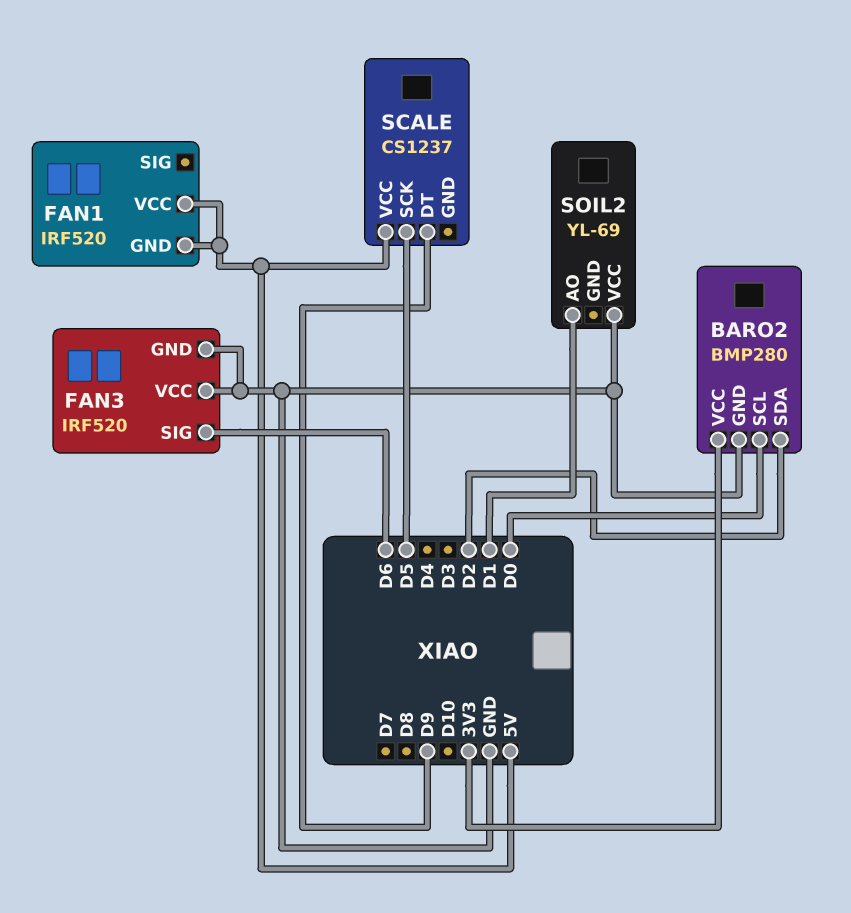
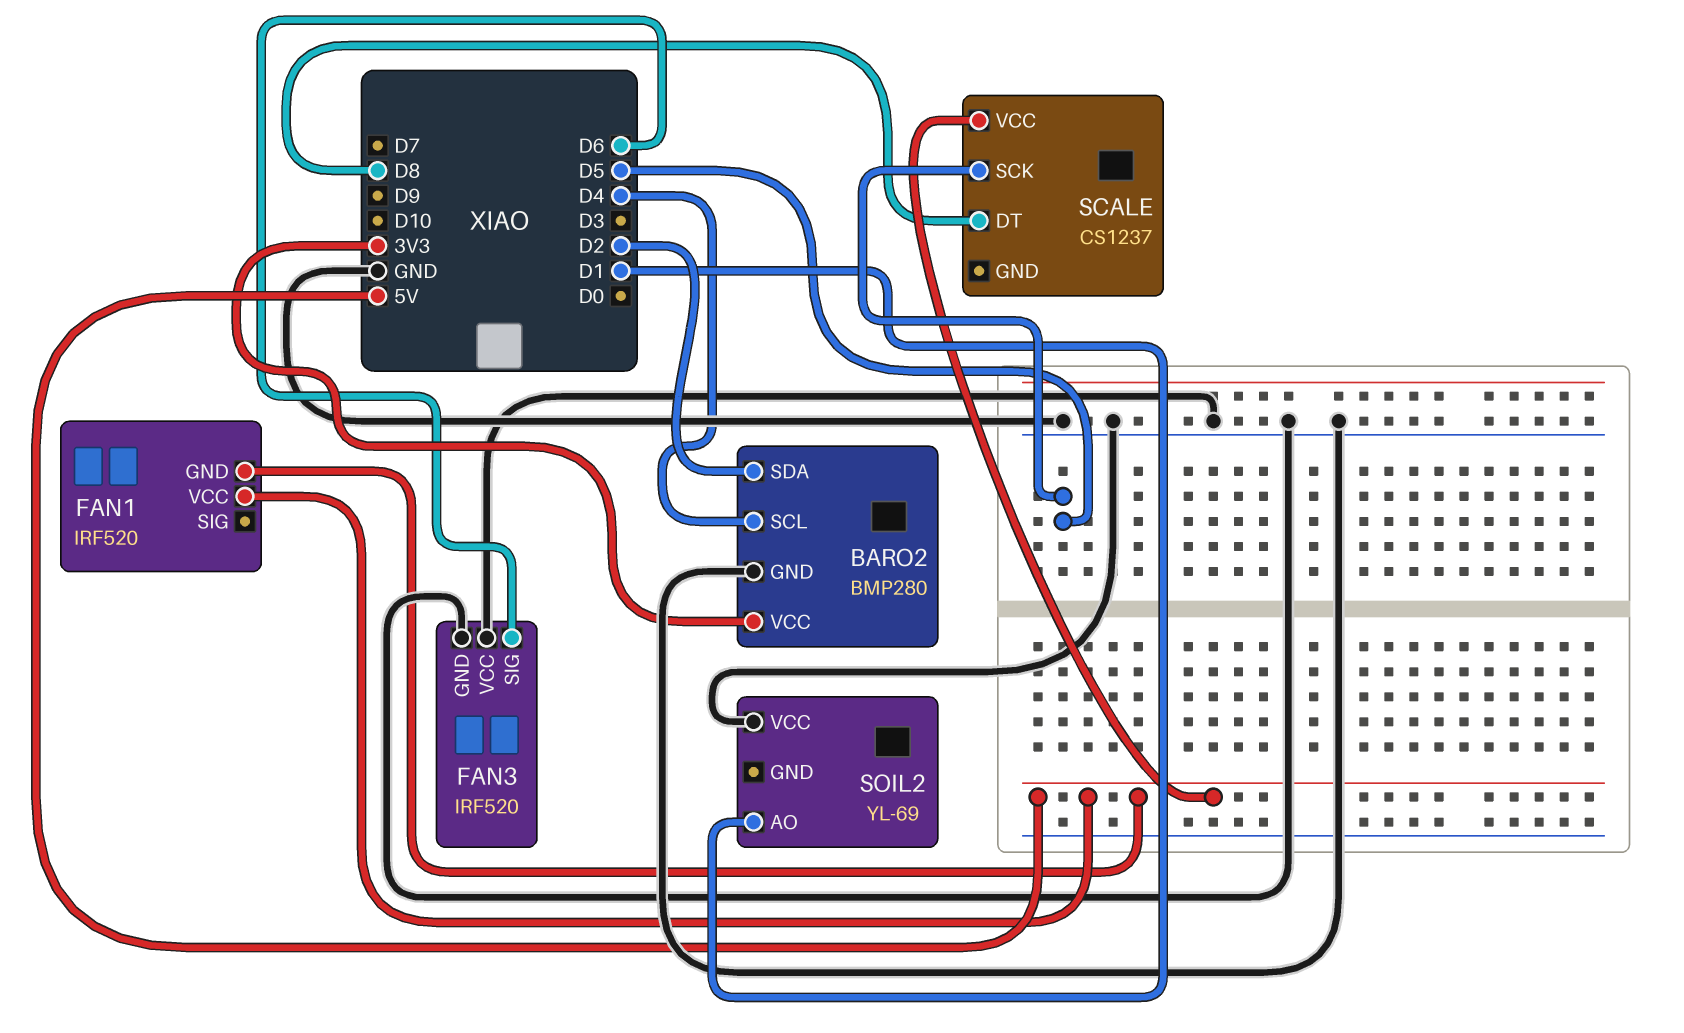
BARO2 pin SCL: D0 -> D4
SCALE pin DT: D9 -> D8

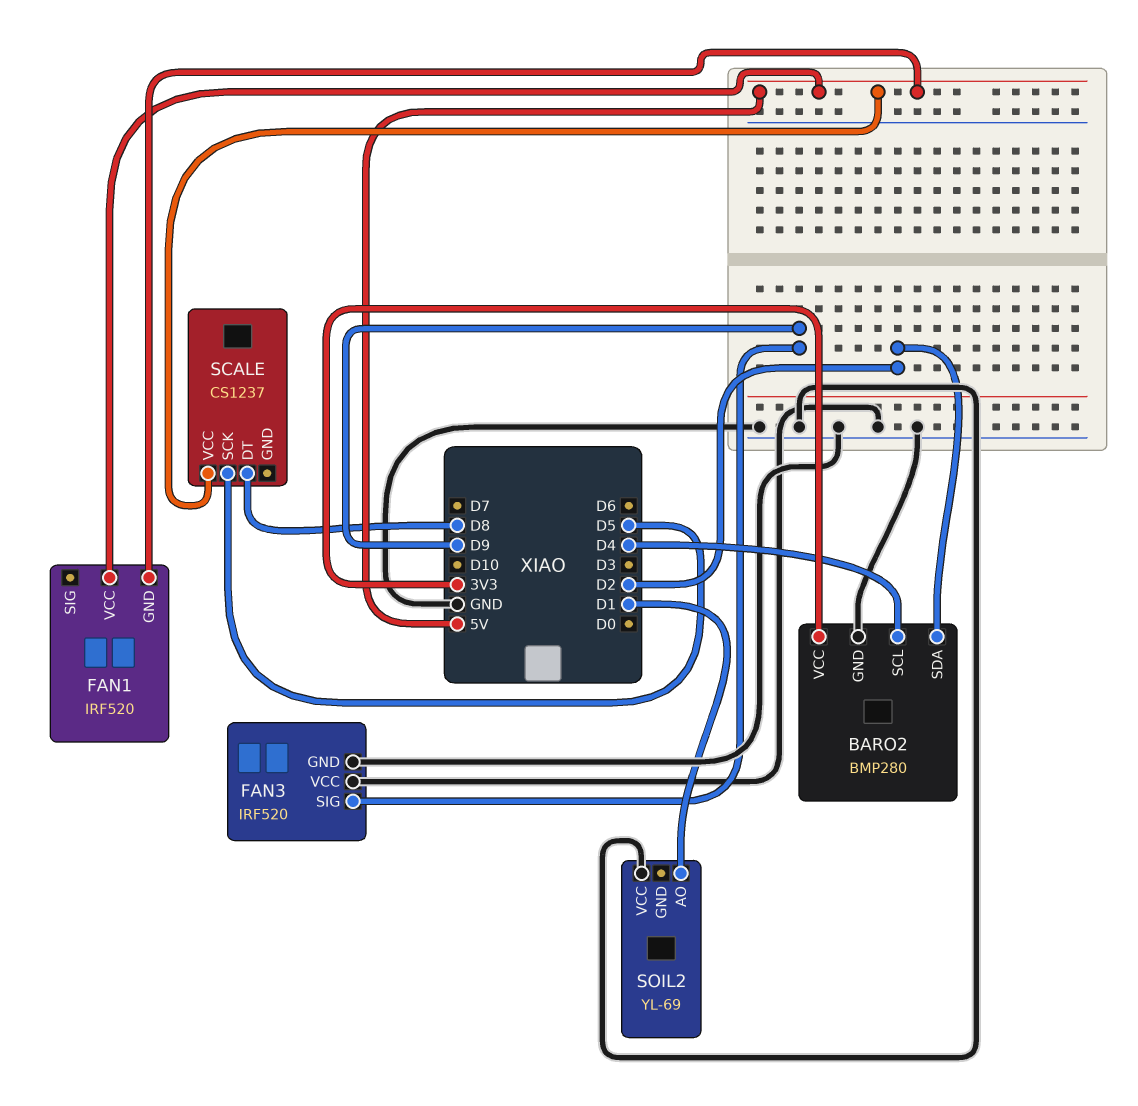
FAN3 pin SIG: D6 -> D9

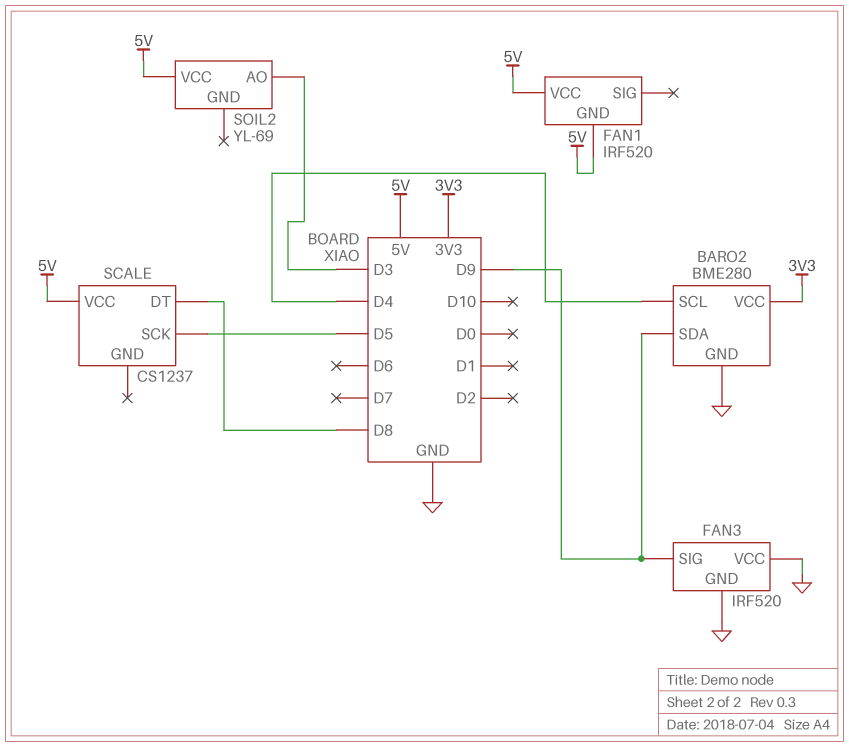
BARO2: BMP280 -> BME280
BARO2 pin SDA: D2 -> D9
SOIL2 pin AO: D1 -> D3
SOIL2 pin VCC: GND -> 5V

